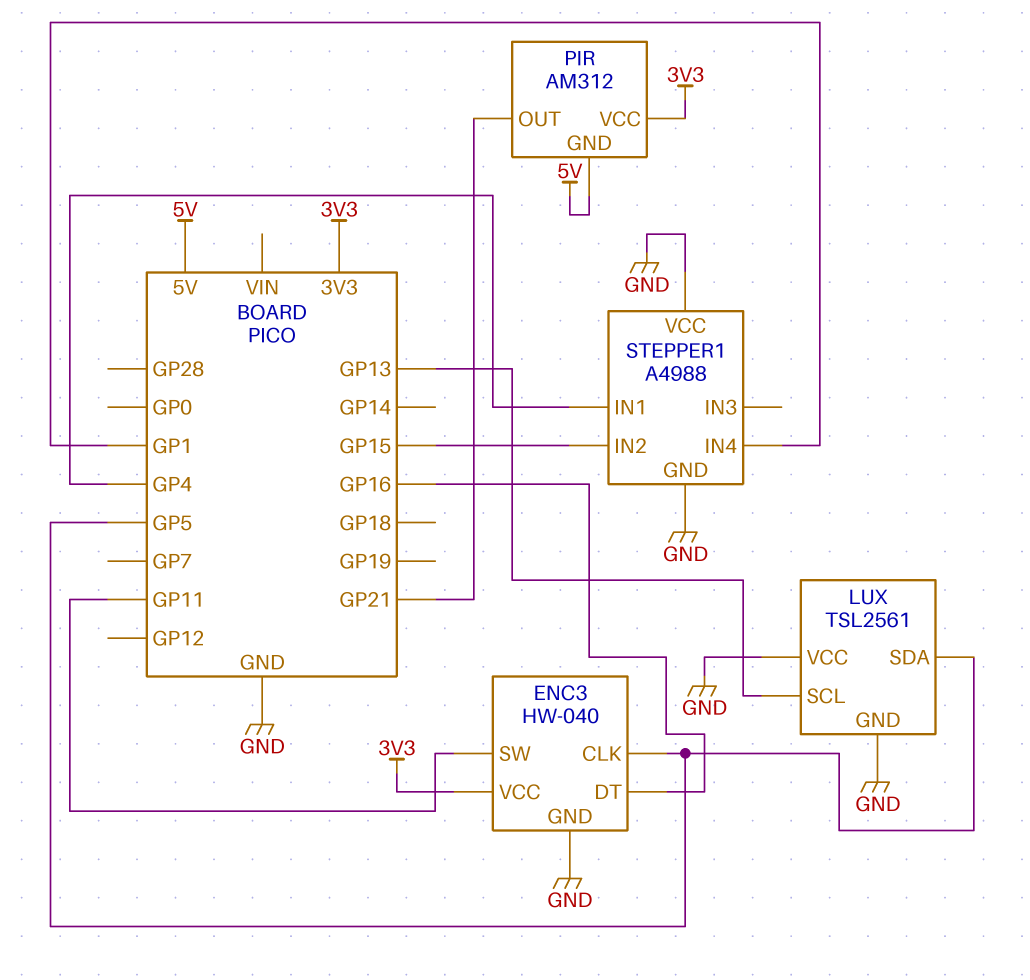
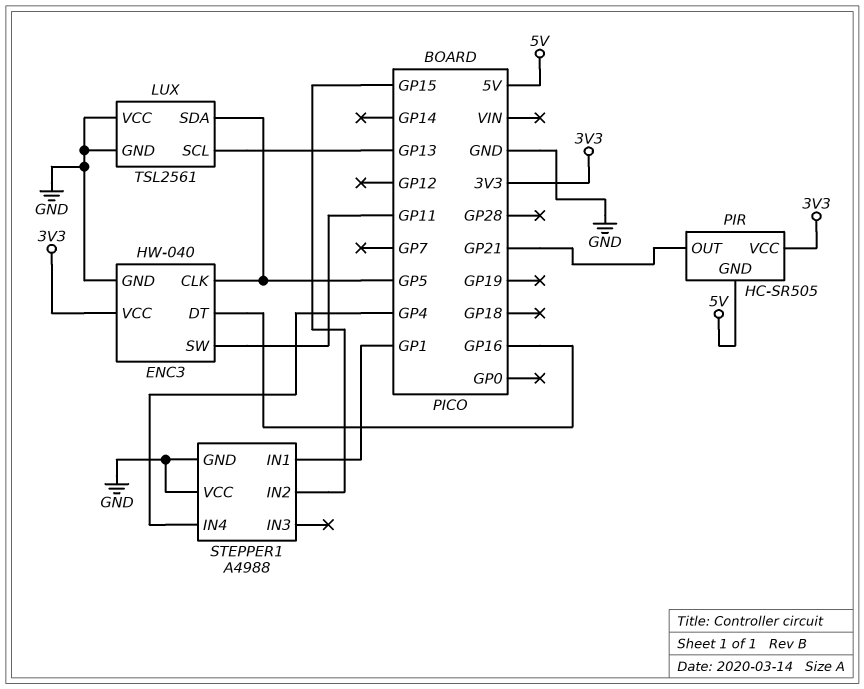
PIR: AM312 -> HC-SR505
STEPPER1 pin IN1: GP4 -> GP1
STEPPER1 pin IN4: GP1 -> GP4

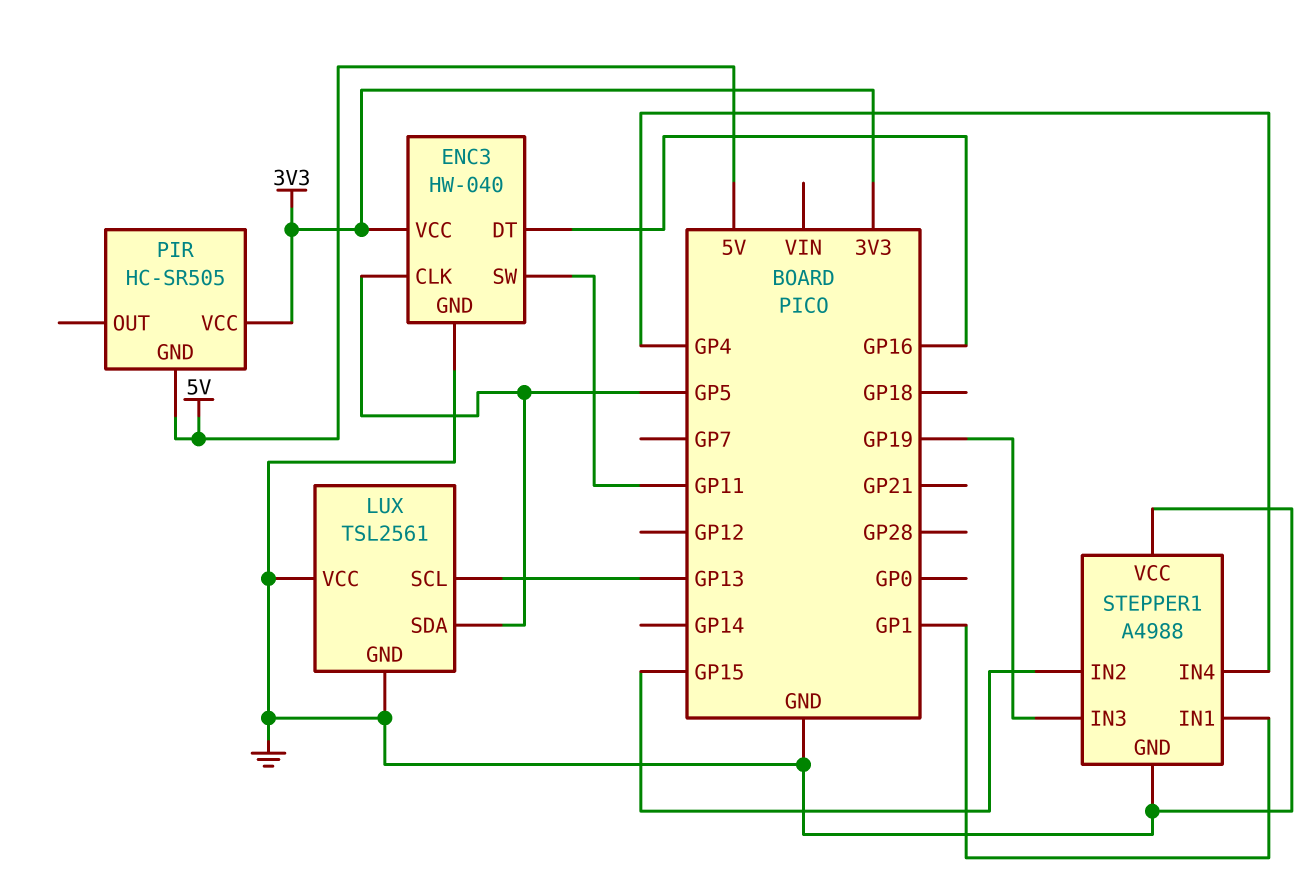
PIR pin OUT: GP21 -> none
STEPPER1 pin IN3: none -> GP19

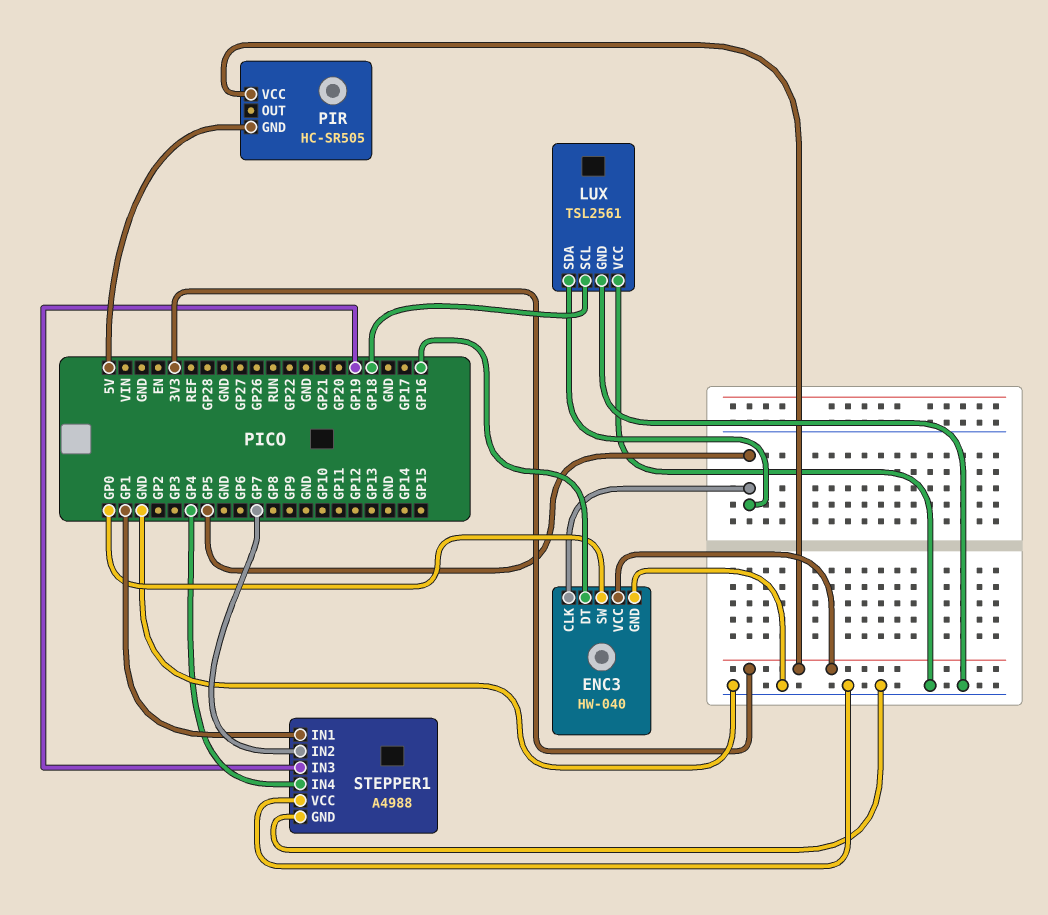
ENC3 pin SW: GP11 -> GP0
LUX pin SCL: GP13 -> GP18
STEPPER1 pin IN2: GP15 -> GP7

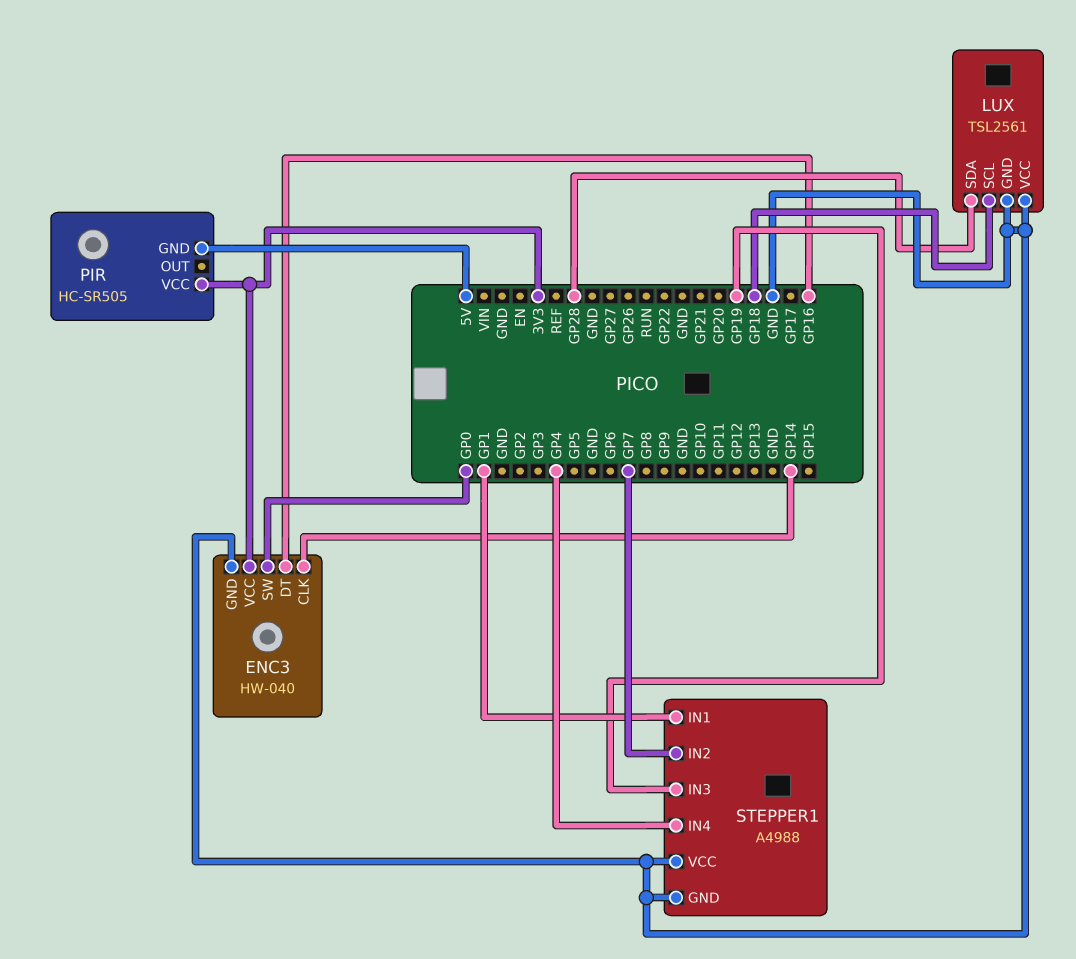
ENC3 pin CLK: GP5 -> GP14
LUX pin SDA: GP5 -> GP28

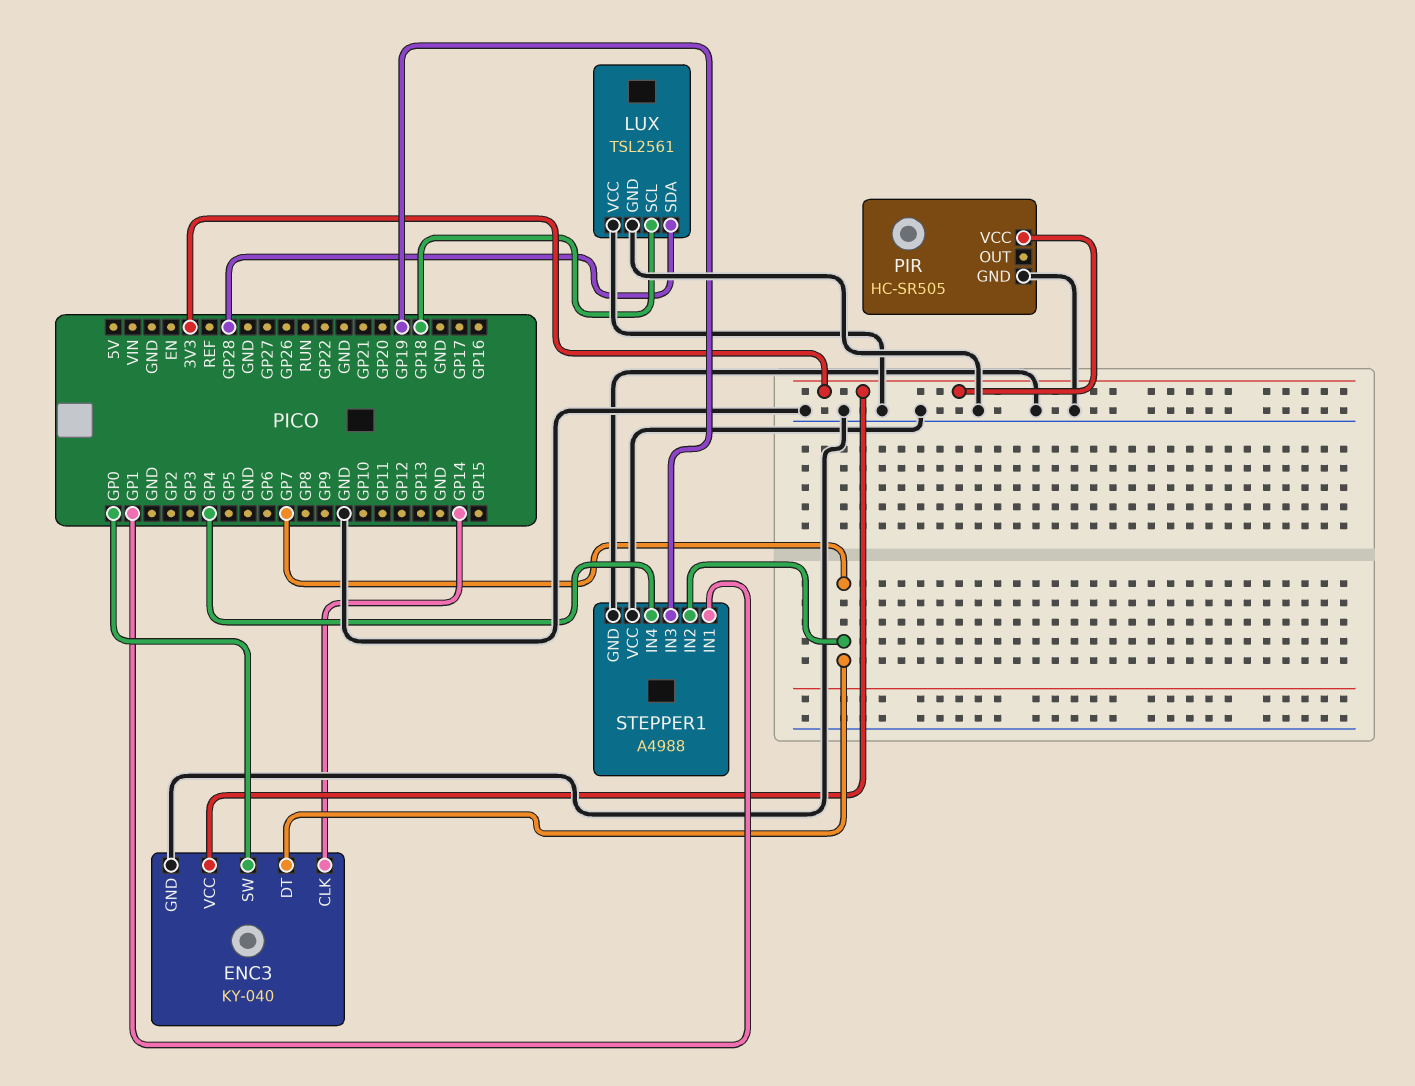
ENC3: HW-040 -> KY-040
ENC3 pin DT: GP16 -> GP7
PIR pin GND: 5V -> GND

